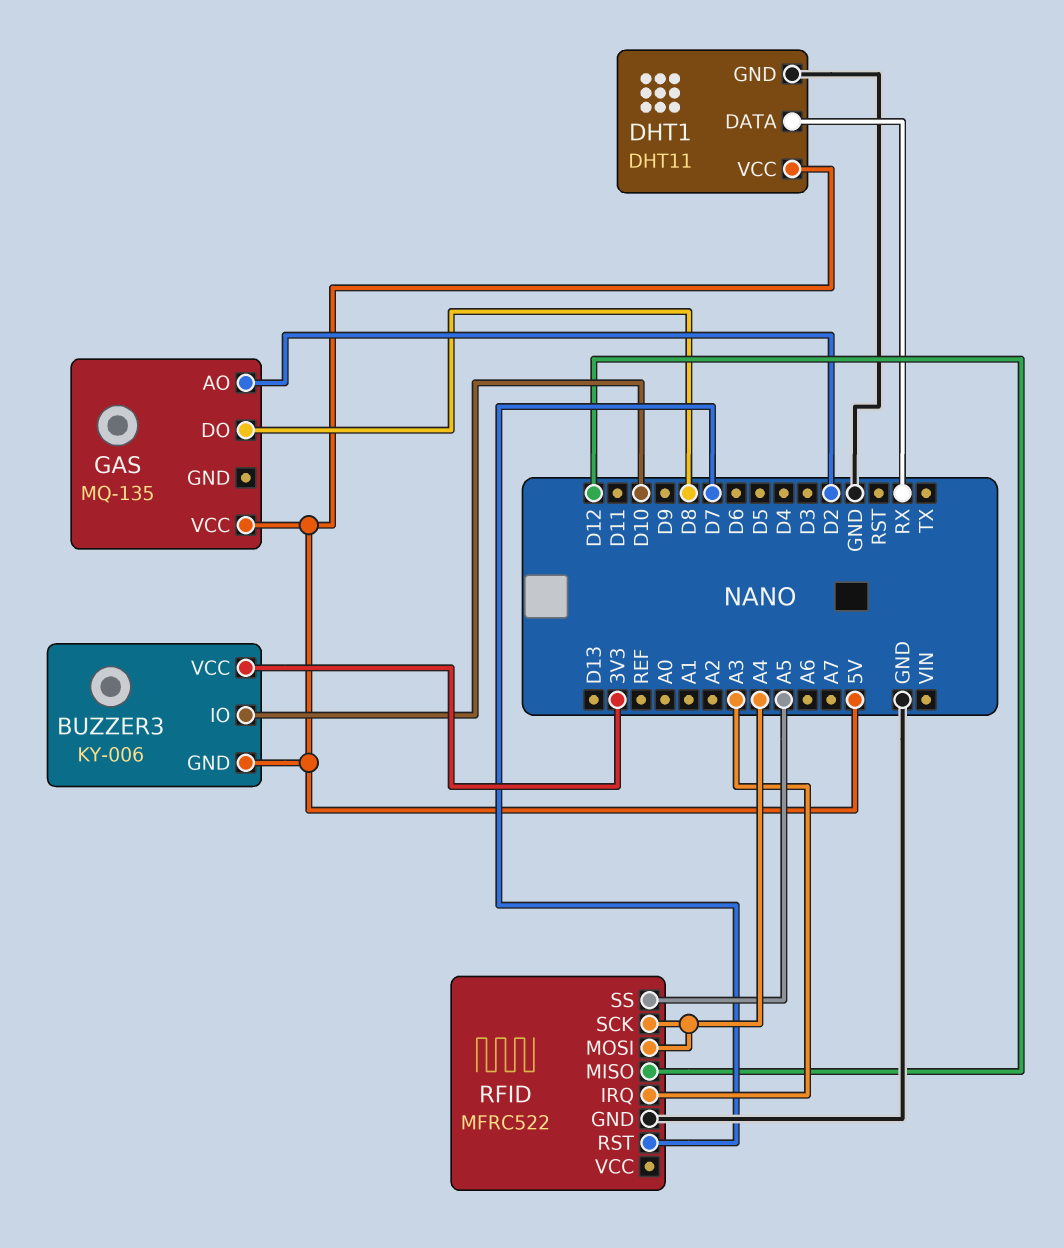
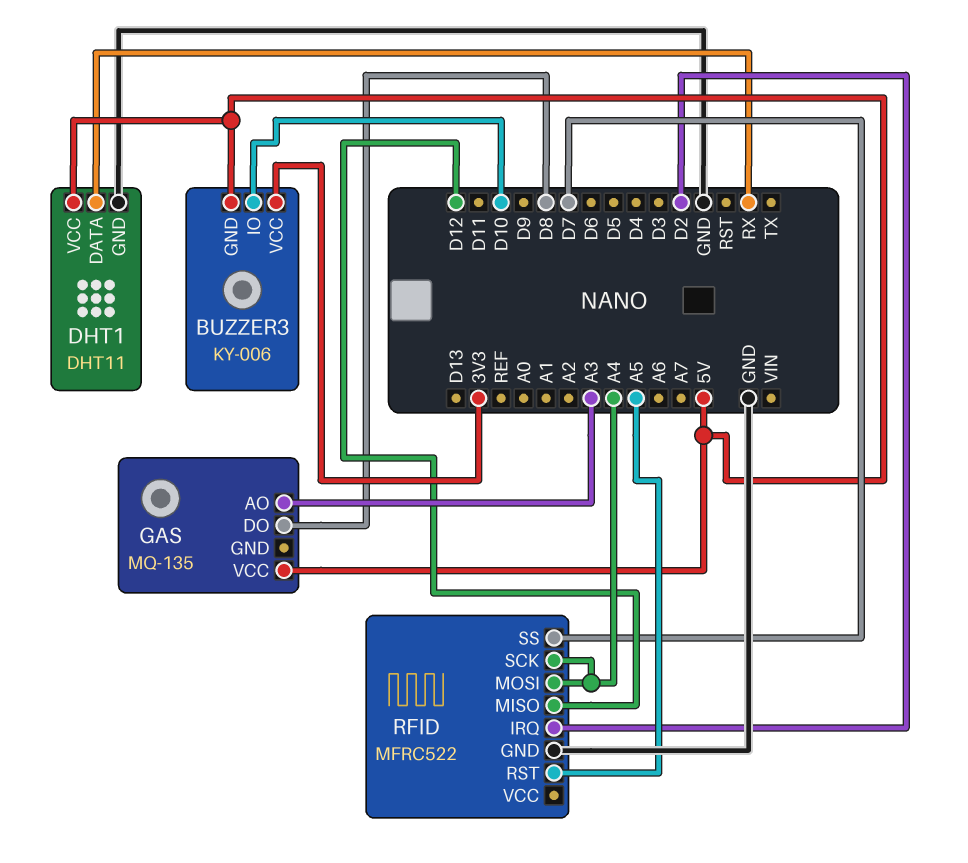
GAS pin AO: D2 -> A3
RFID pin IRQ: A3 -> D2
RFID pin RST: D7 -> A5
RFID pin SS: A5 -> D7

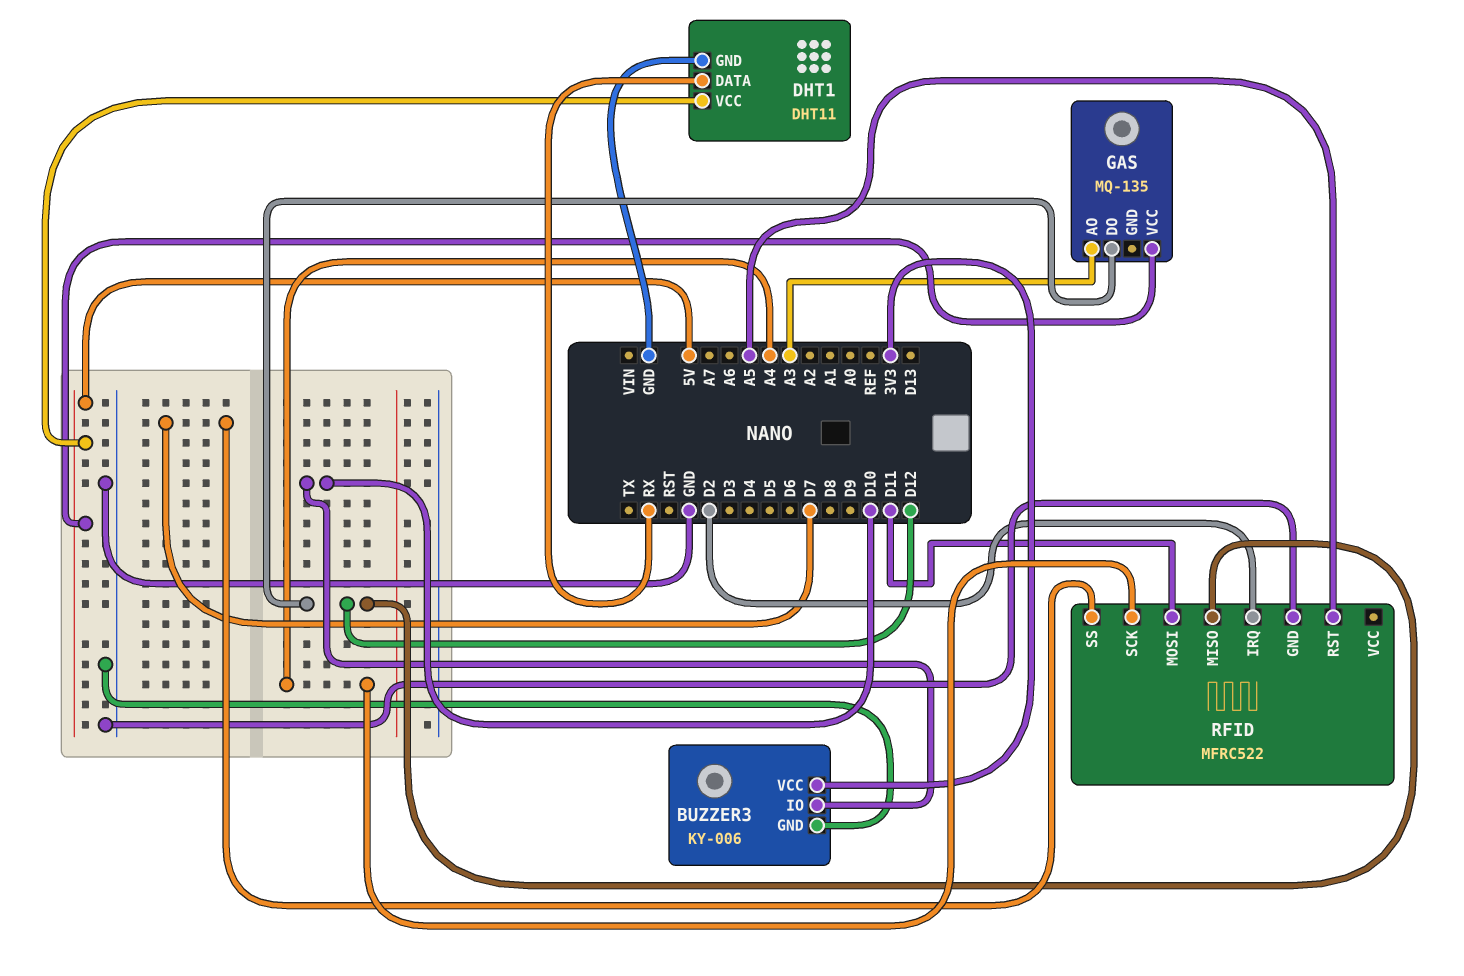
BUZZER3 pin GND: 5V -> GND
GAS pin DO: D8 -> D12
RFID pin MOSI: A4 -> D11

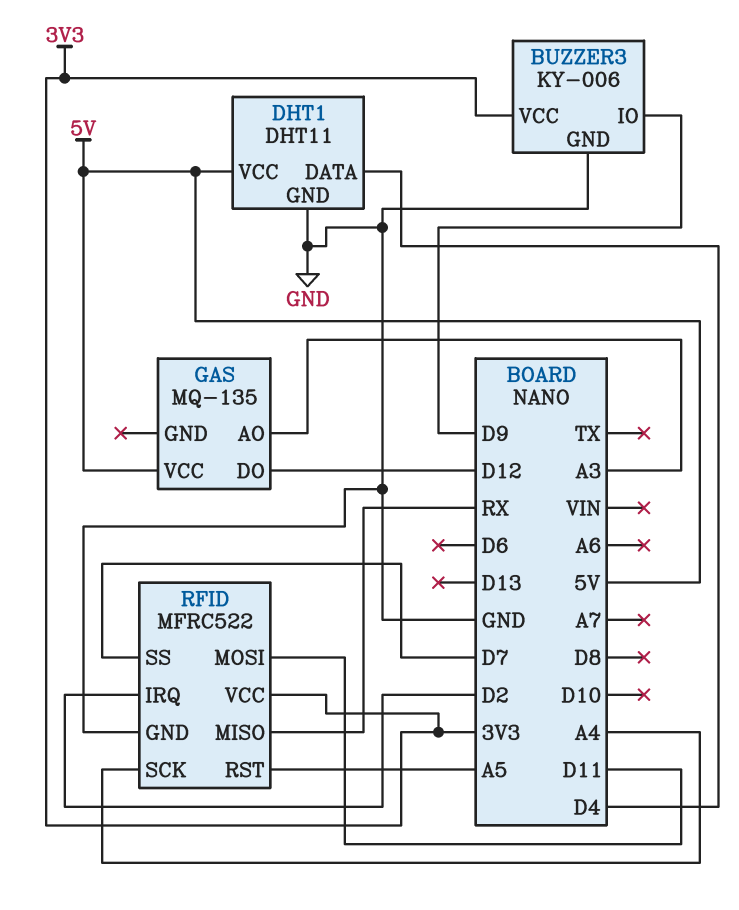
BUZZER3 pin IO: D10 -> D9
DHT1 pin DATA: RX -> D4
RFID pin MISO: D12 -> RX
RFID pin VCC: none -> 3V3

